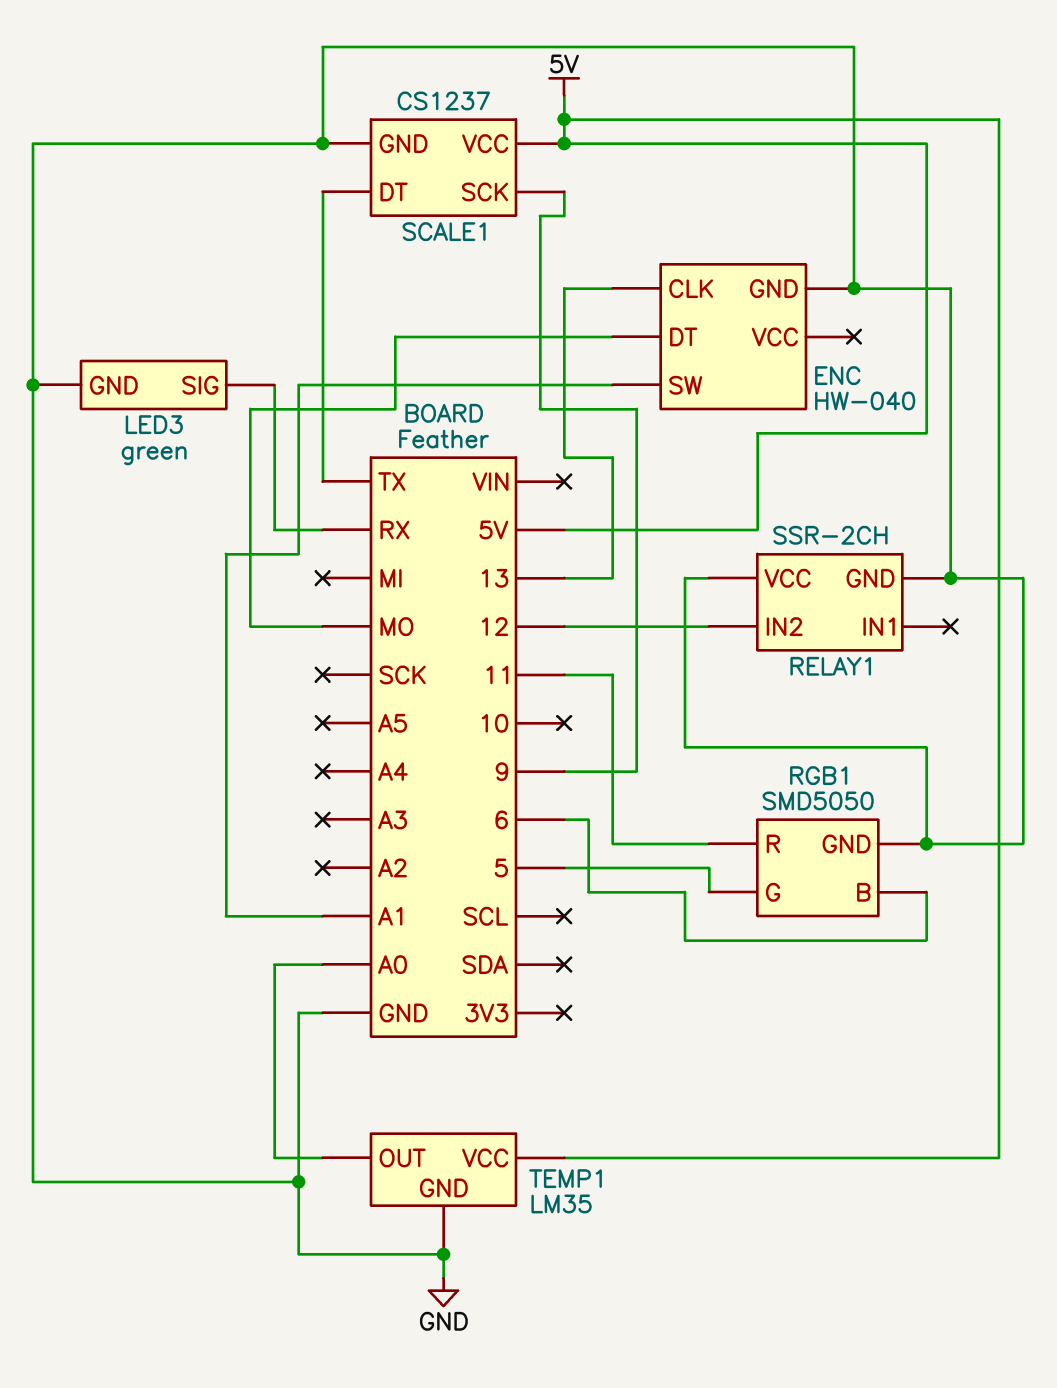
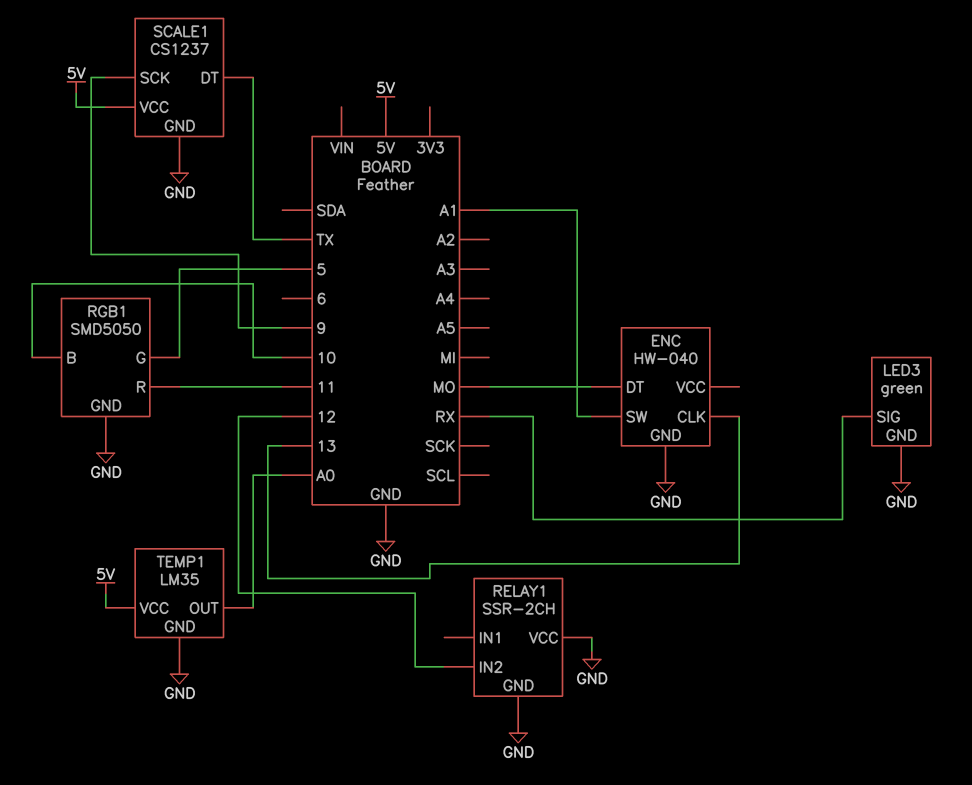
RGB1 pin B: 6 -> 10

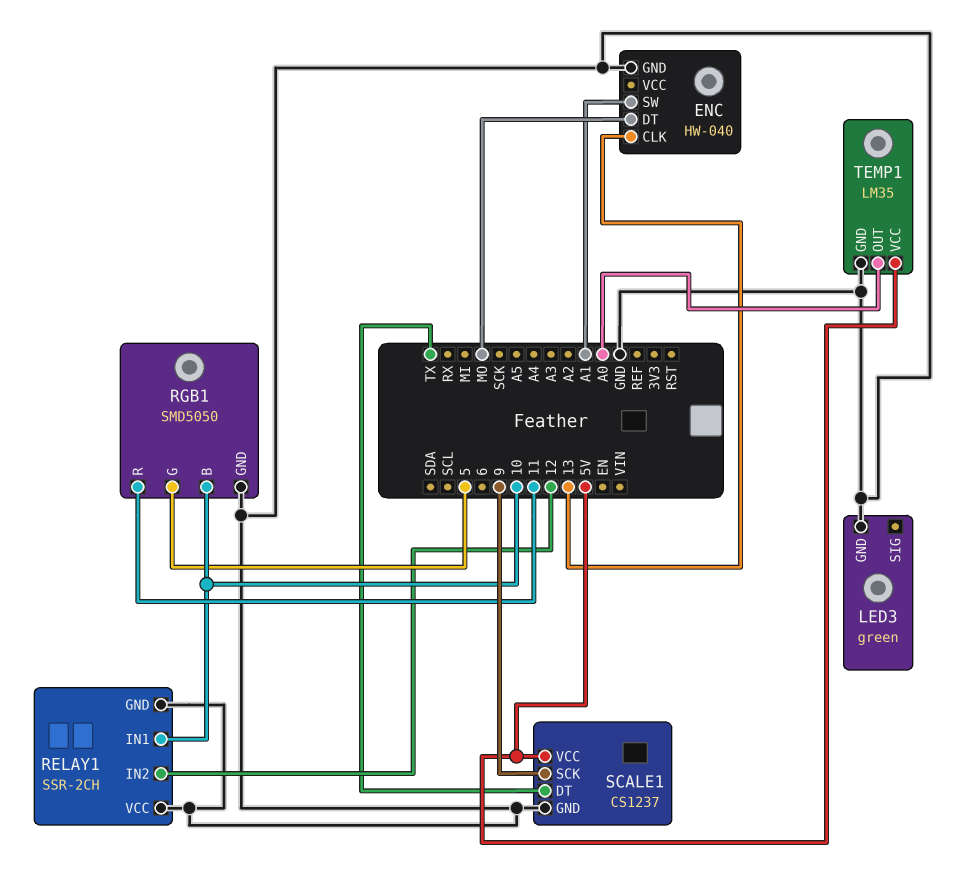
LED3 pin SIG: RX -> none
RELAY1 pin IN1: none -> 10

